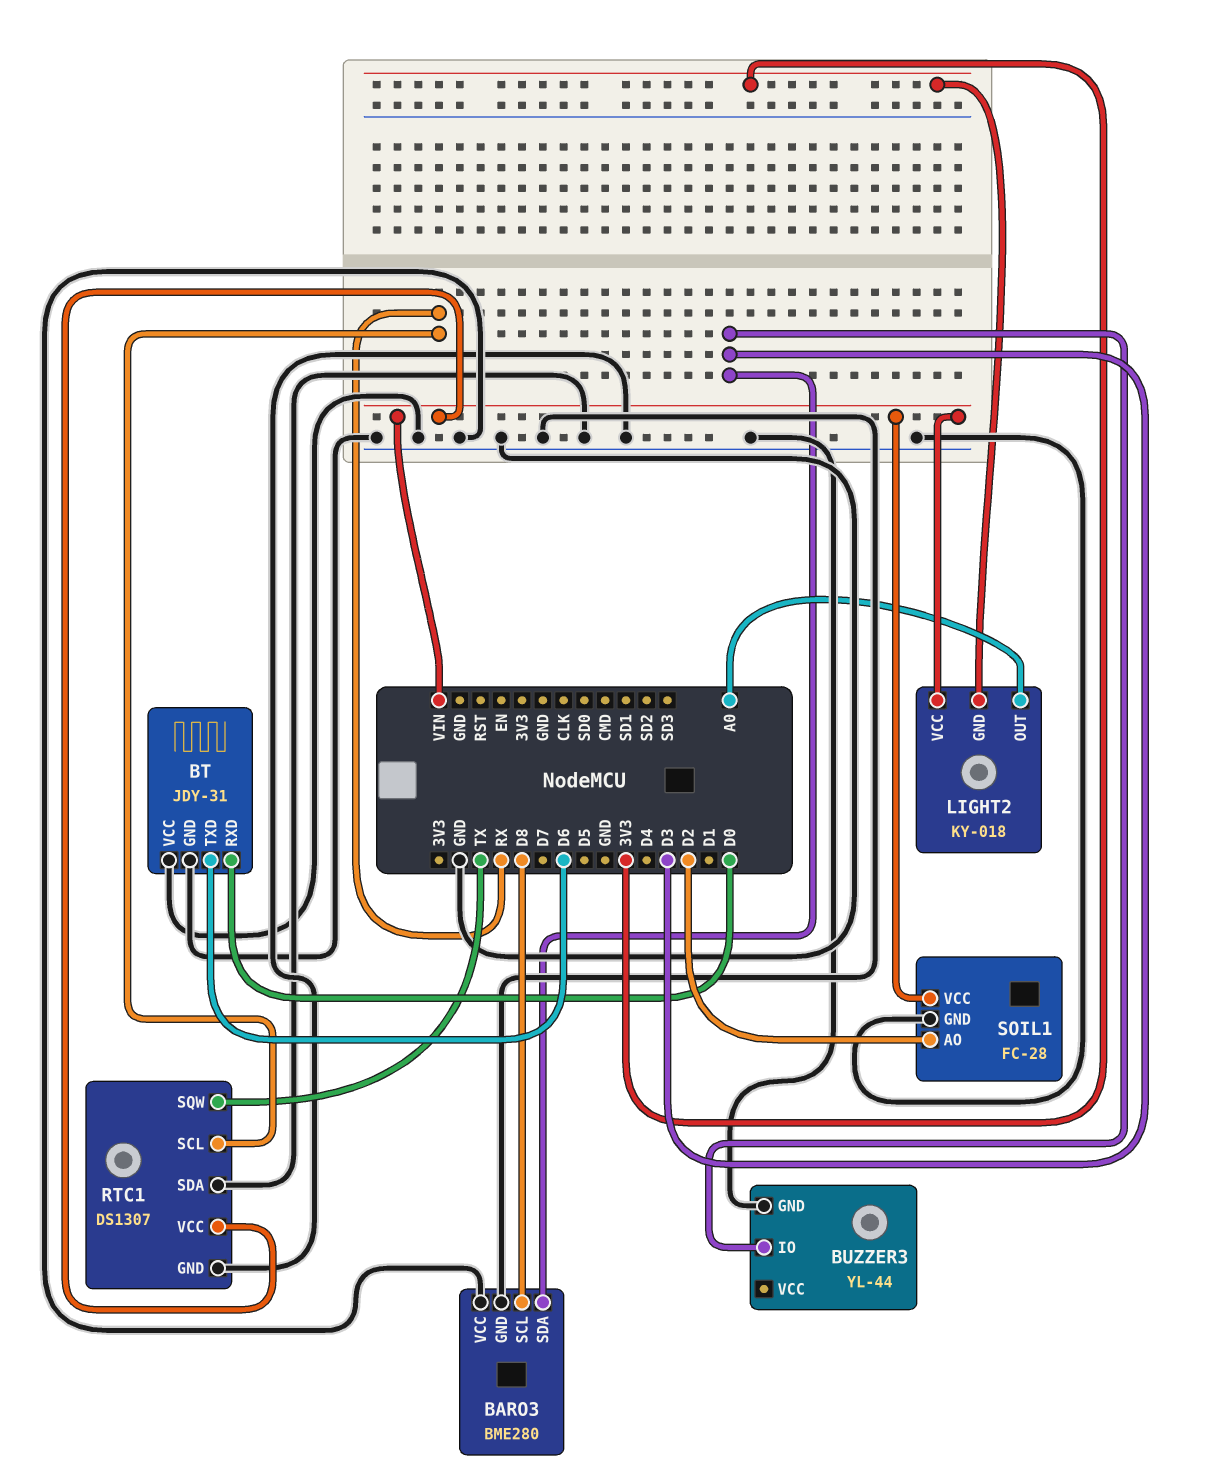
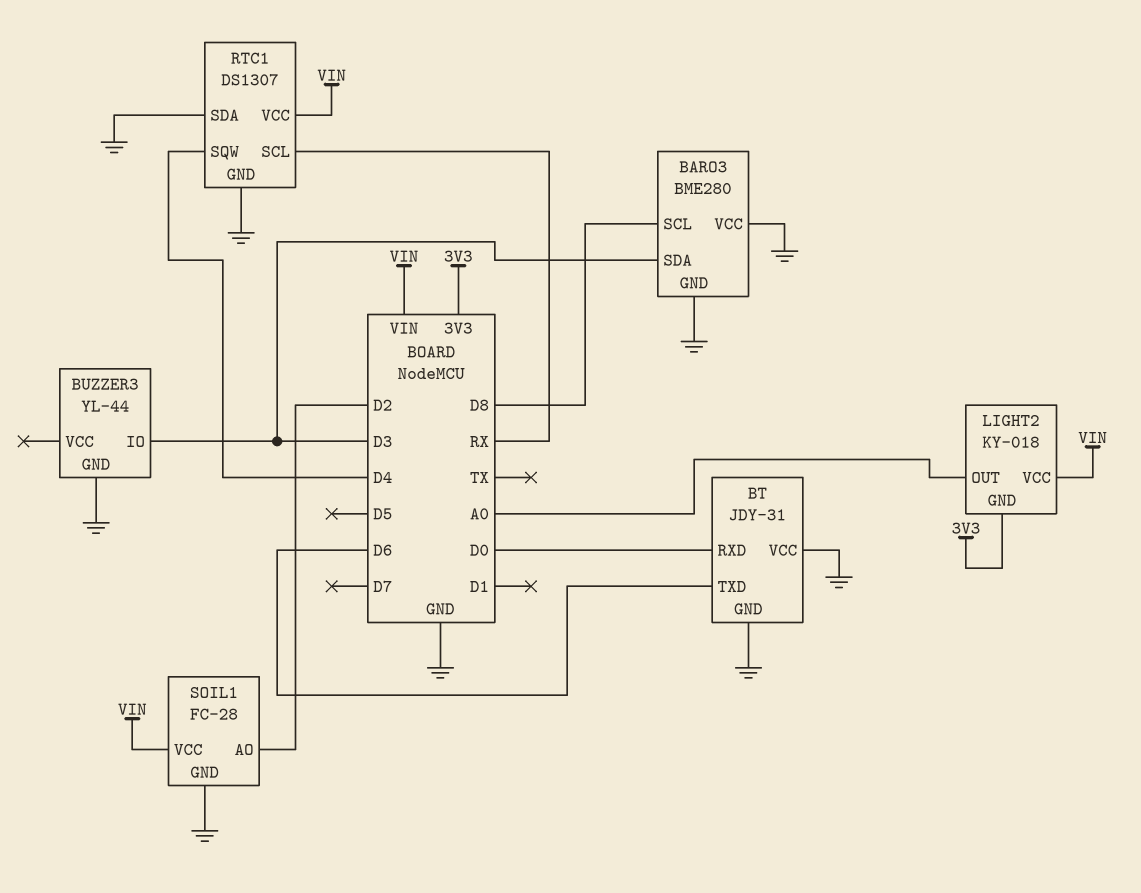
RTC1 pin SQW: TX -> D4

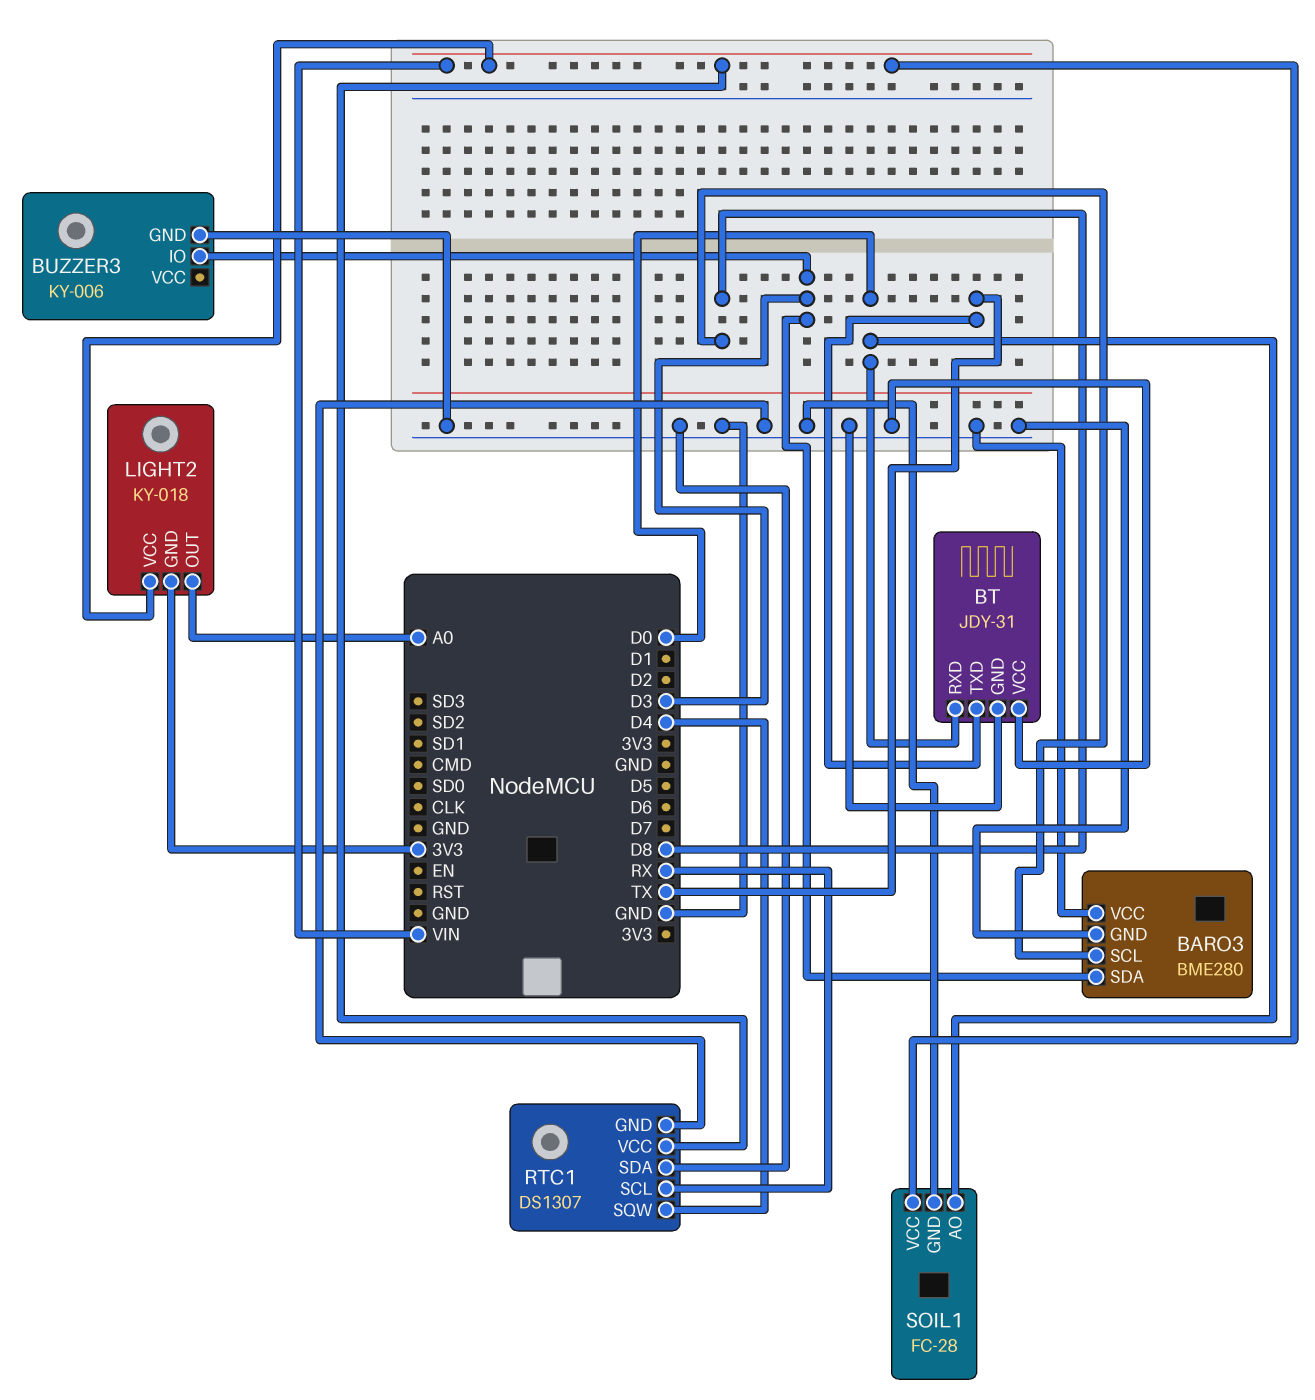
BT pin TXD: D6 -> TX
BUZZER3: YL-44 -> KY-006
SOIL1 pin AO: D2 -> D0

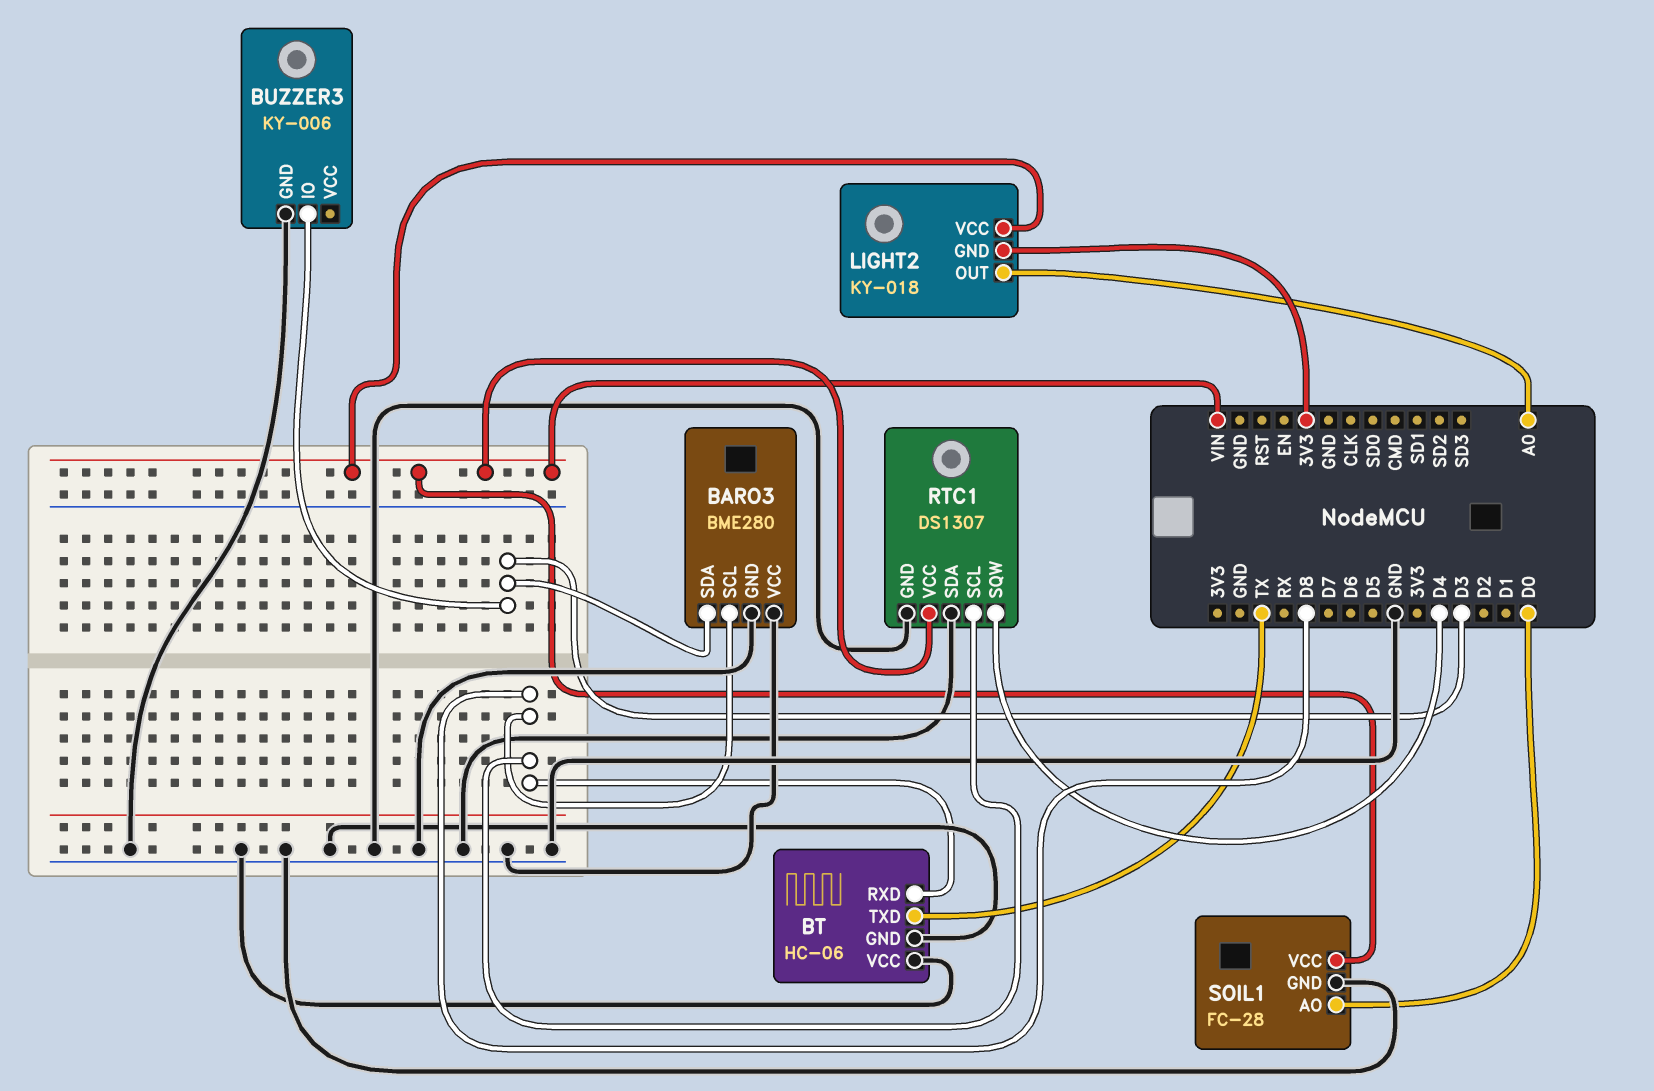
BT: JDY-31 -> HC-06
BT pin RXD: D0 -> D8
RTC1 pin SCL: RX -> D8

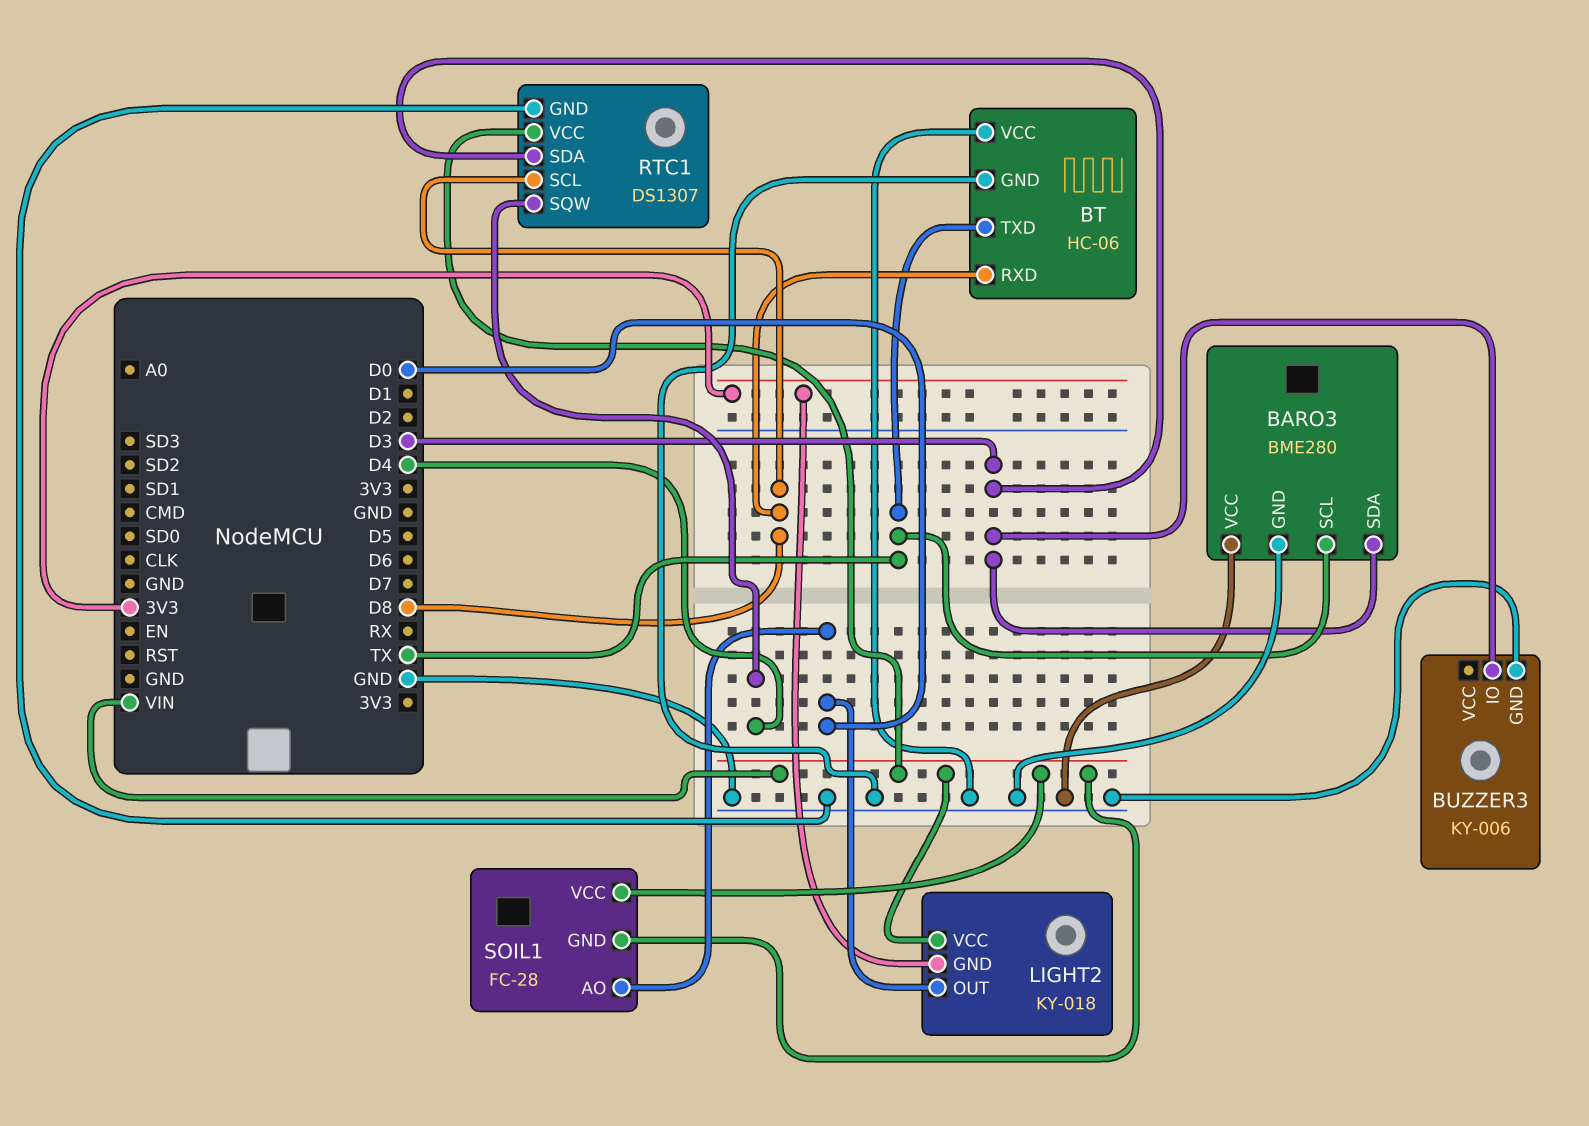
BARO3 pin SCL: D8 -> TX
LIGHT2 pin OUT: A0 -> D0
RTC1 pin SDA: GND -> D3
SOIL1 pin GND: GND -> VIN

